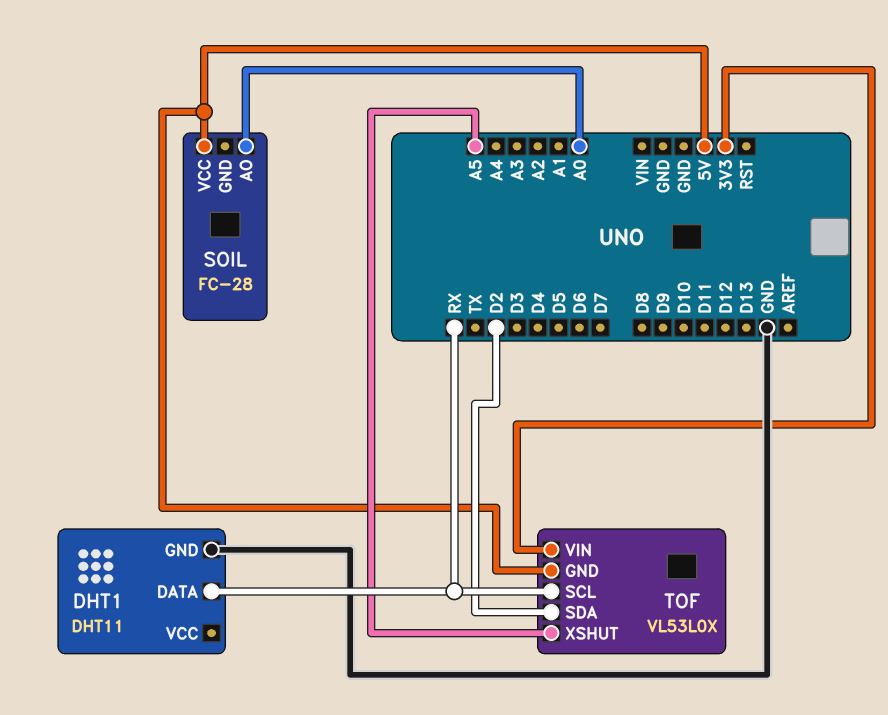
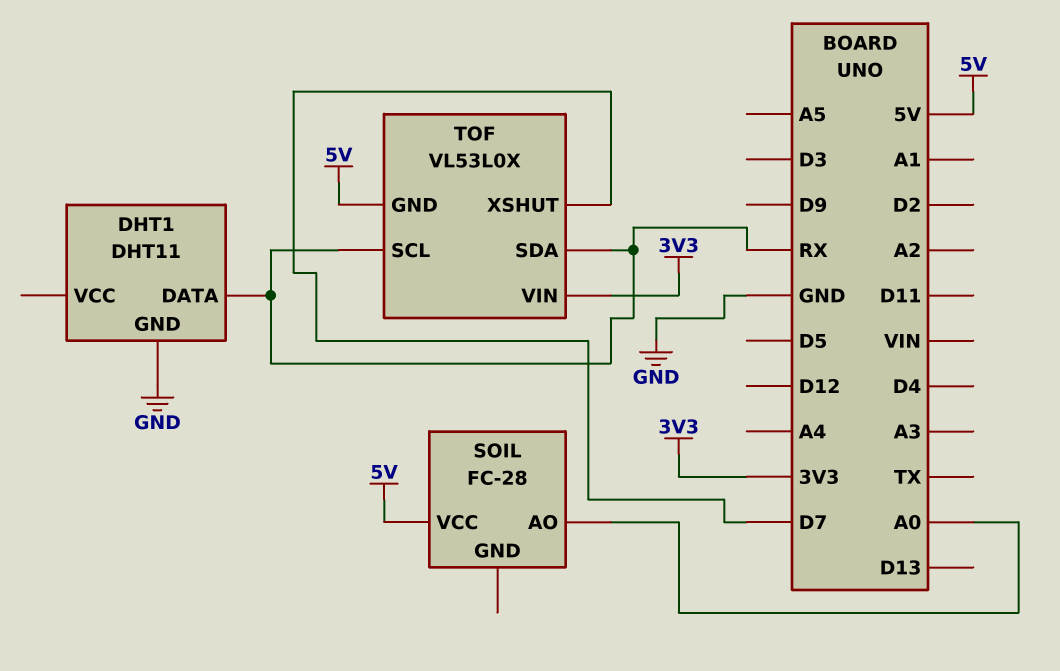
TOF pin SDA: D2 -> RX
TOF pin XSHUT: A5 -> D7

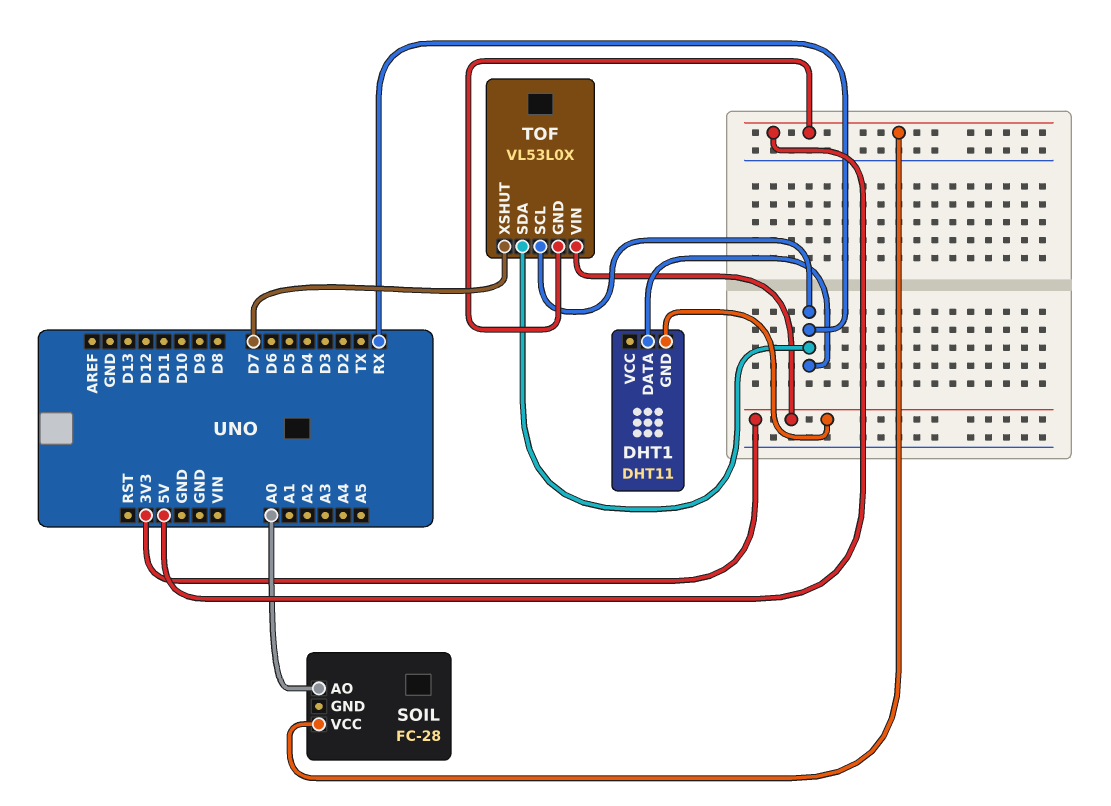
DHT1 pin GND: GND -> 3V3

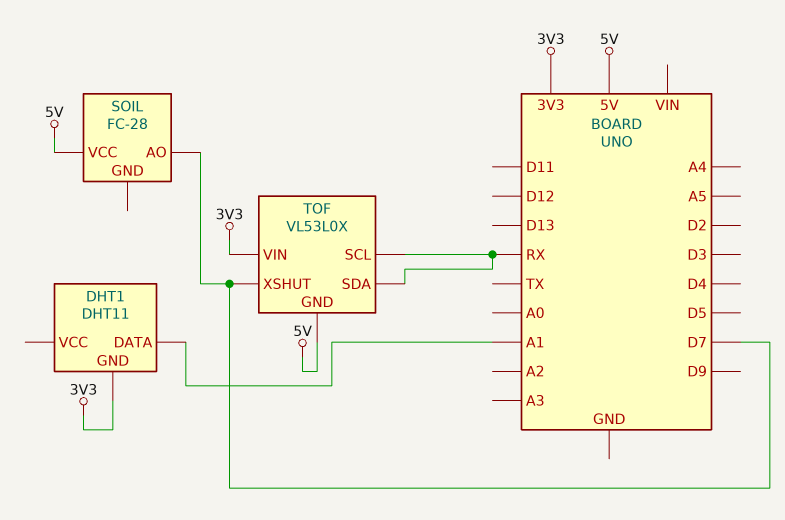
DHT1 pin DATA: RX -> A1
SOIL pin AO: A0 -> D7

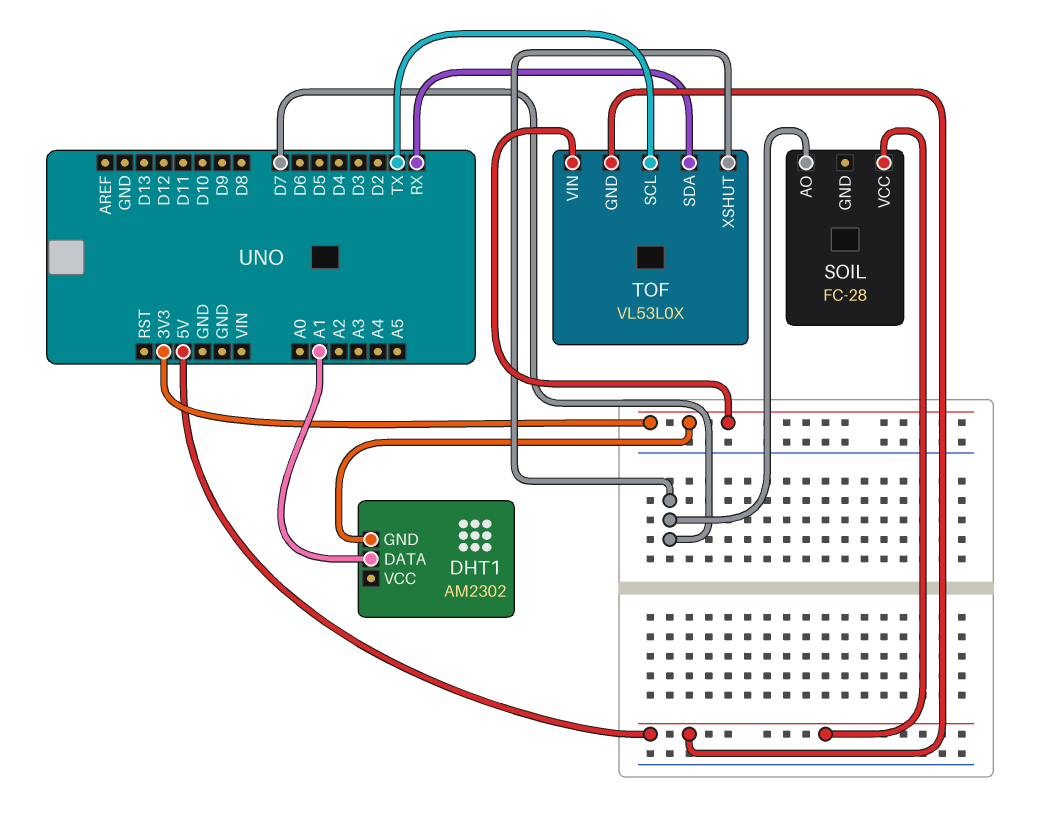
DHT1: DHT11 -> AM2302
TOF pin SCL: RX -> TX

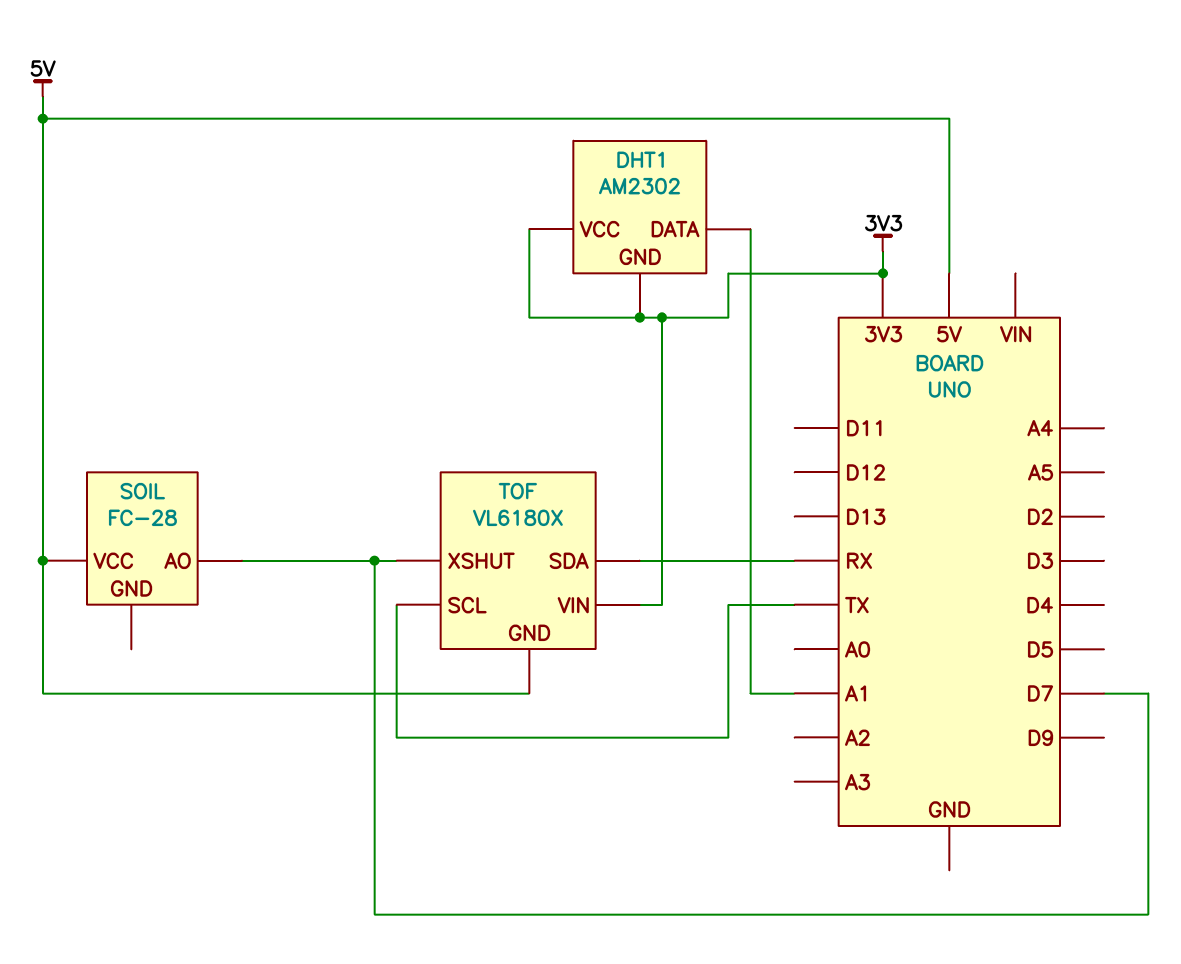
DHT1 pin VCC: none -> 3V3
TOF: VL53L0X -> VL6180X

